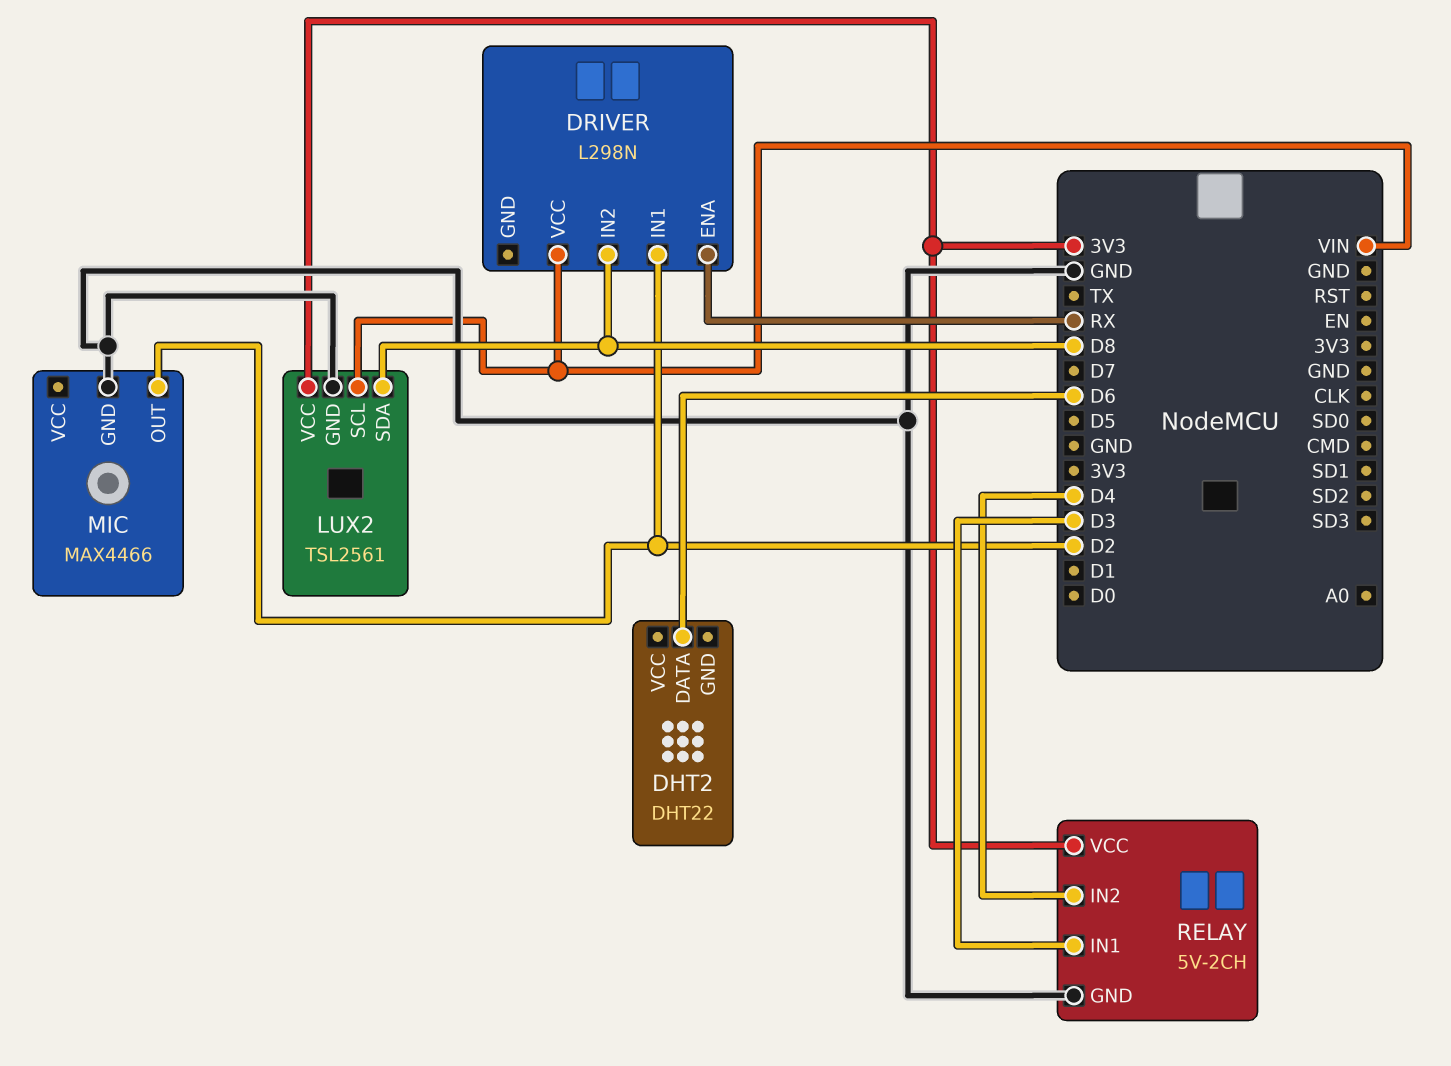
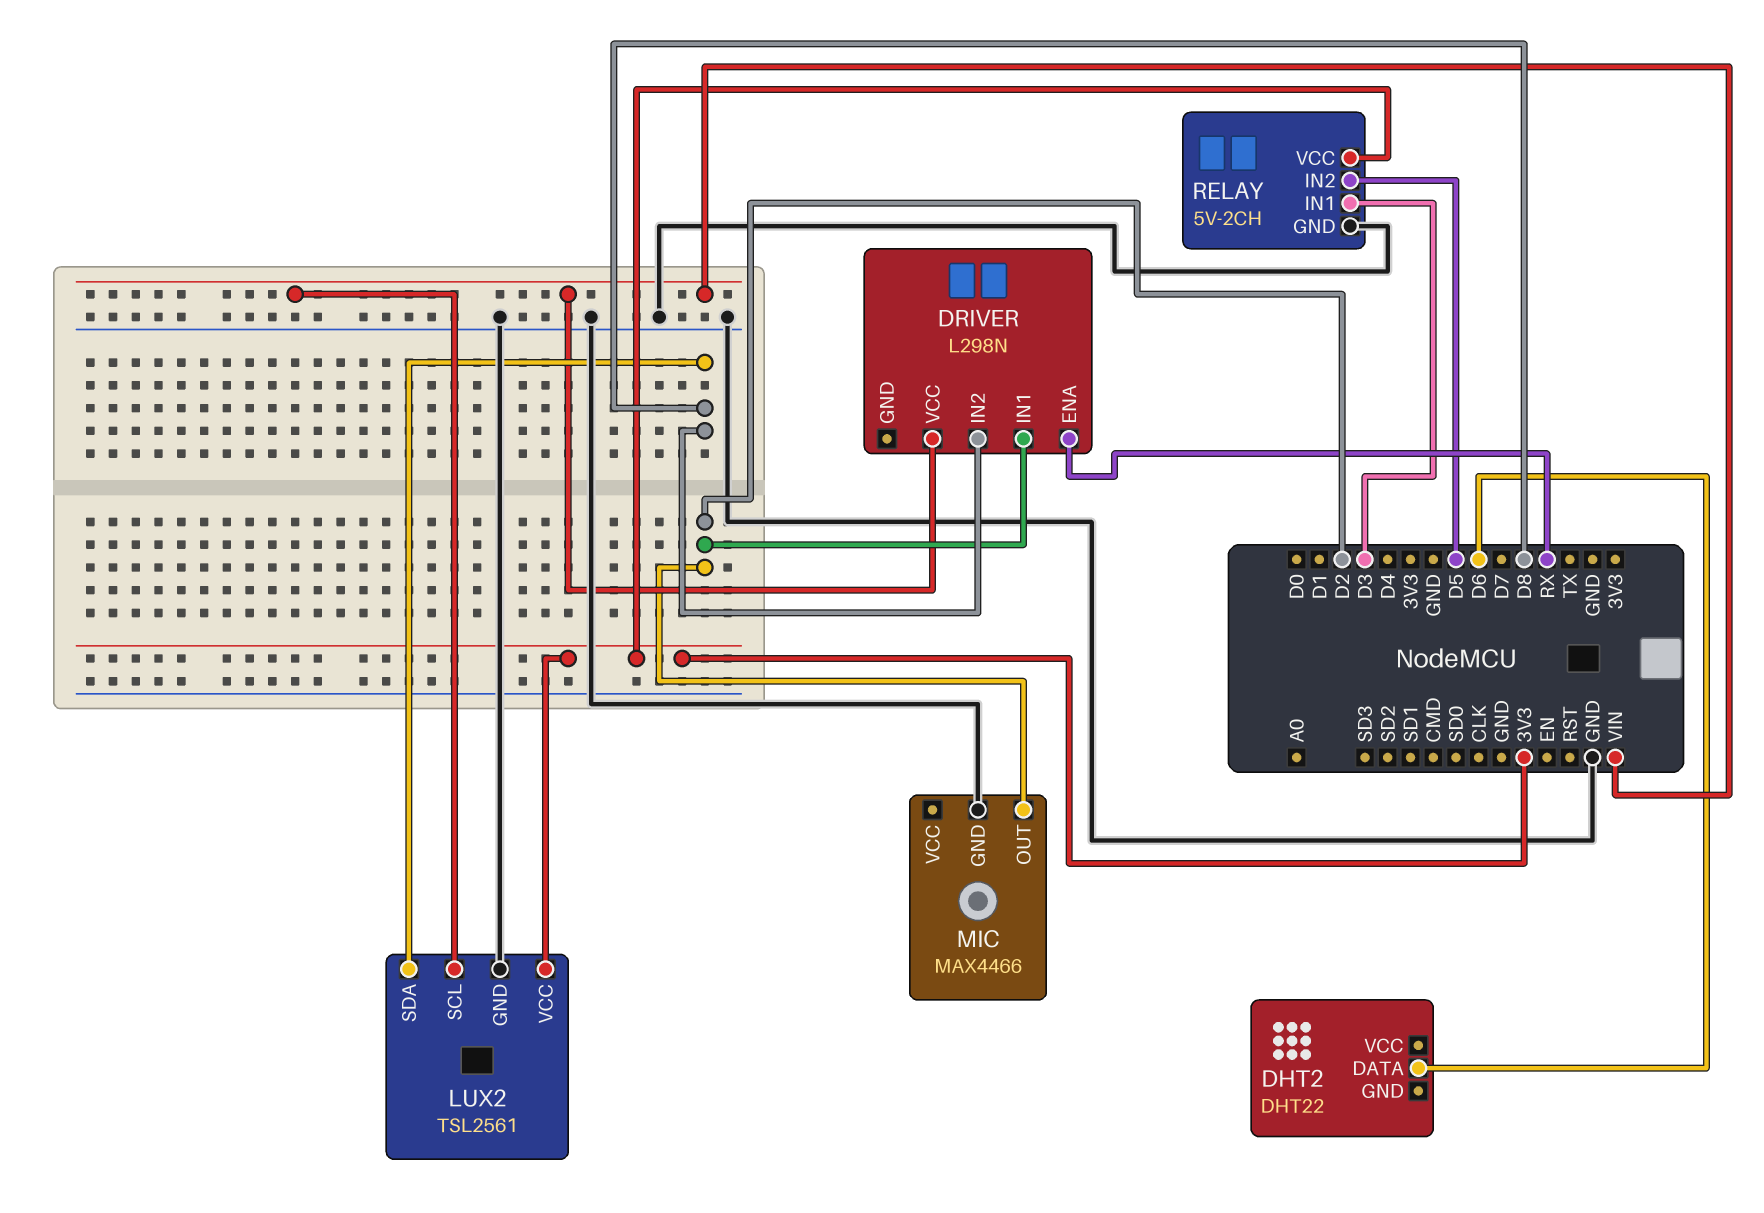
RELAY pin IN2: D4 -> D5

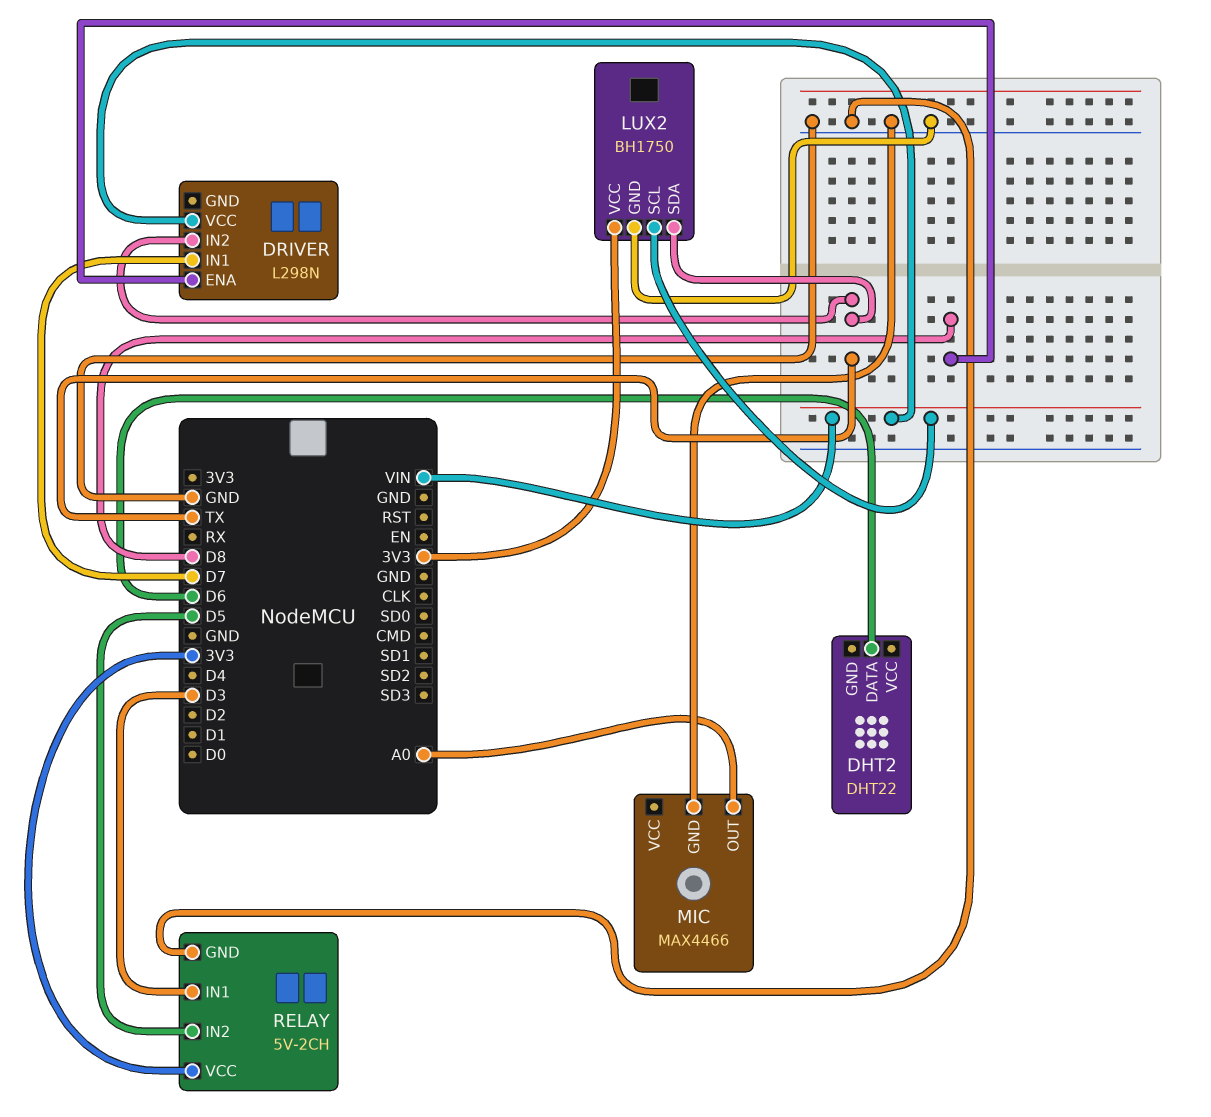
DRIVER pin ENA: RX -> D8
DRIVER pin IN1: D2 -> D7
DRIVER pin IN2: D8 -> TX
LUX2: TSL2561 -> BH1750
LUX2 pin SDA: D8 -> TX
MIC pin OUT: D2 -> A0

